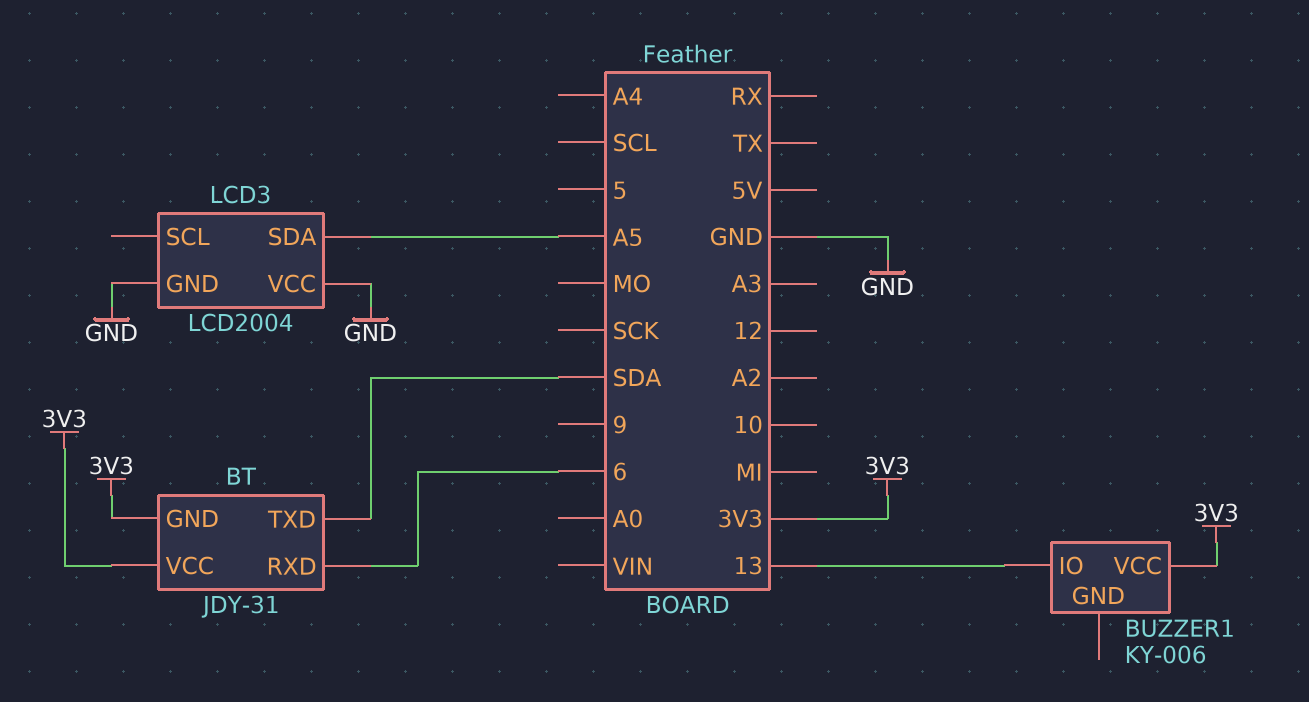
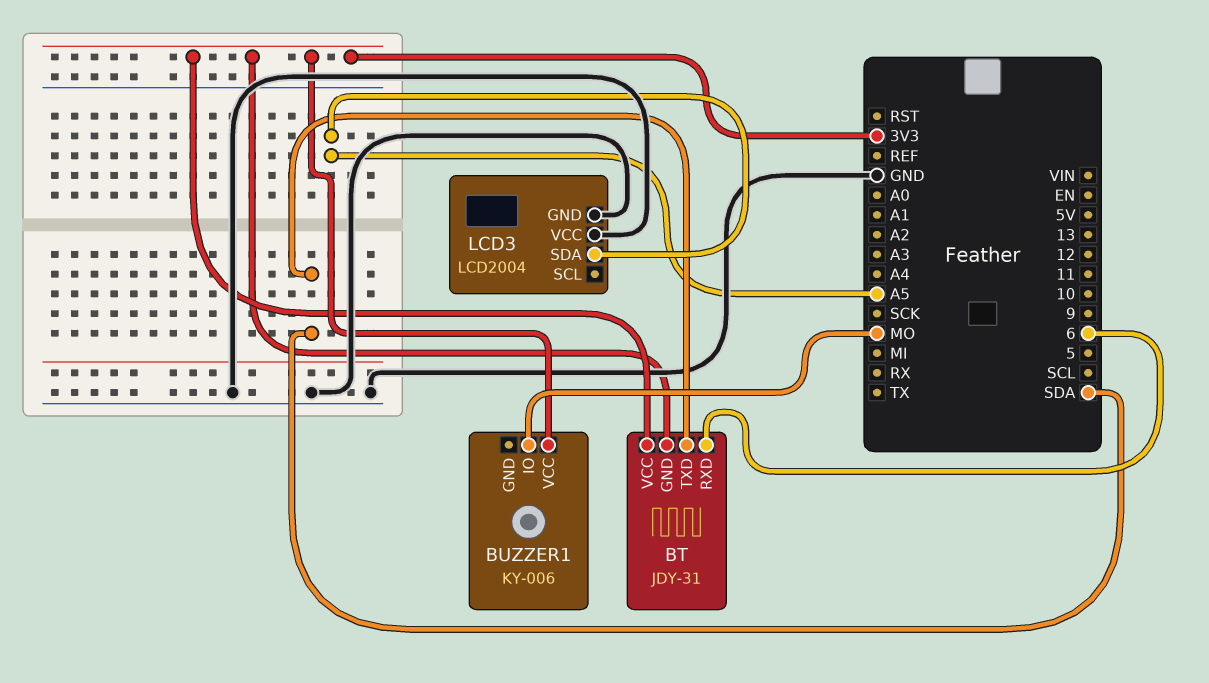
BUZZER1 pin IO: 13 -> MO

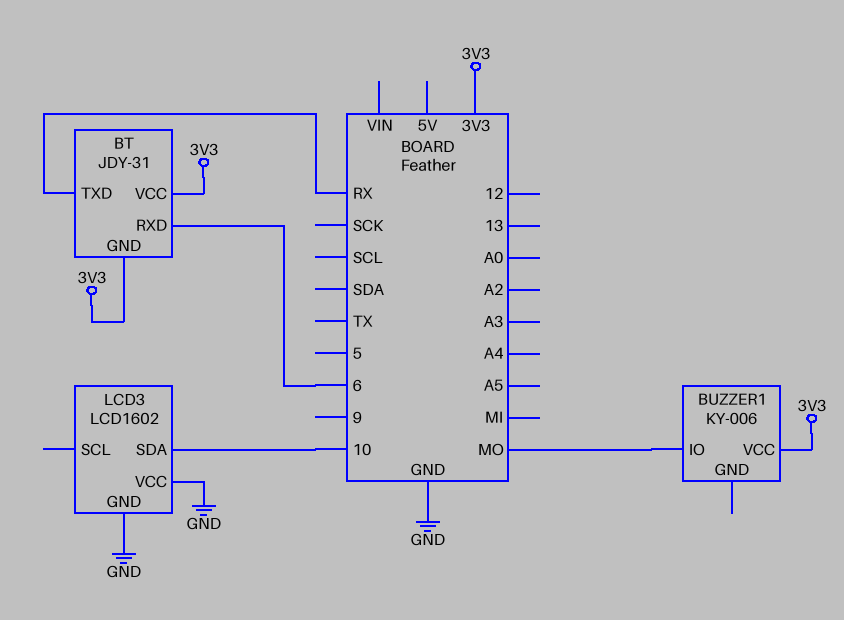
BT pin TXD: SDA -> RX
LCD3: LCD2004 -> LCD1602
LCD3 pin SDA: A5 -> 10

